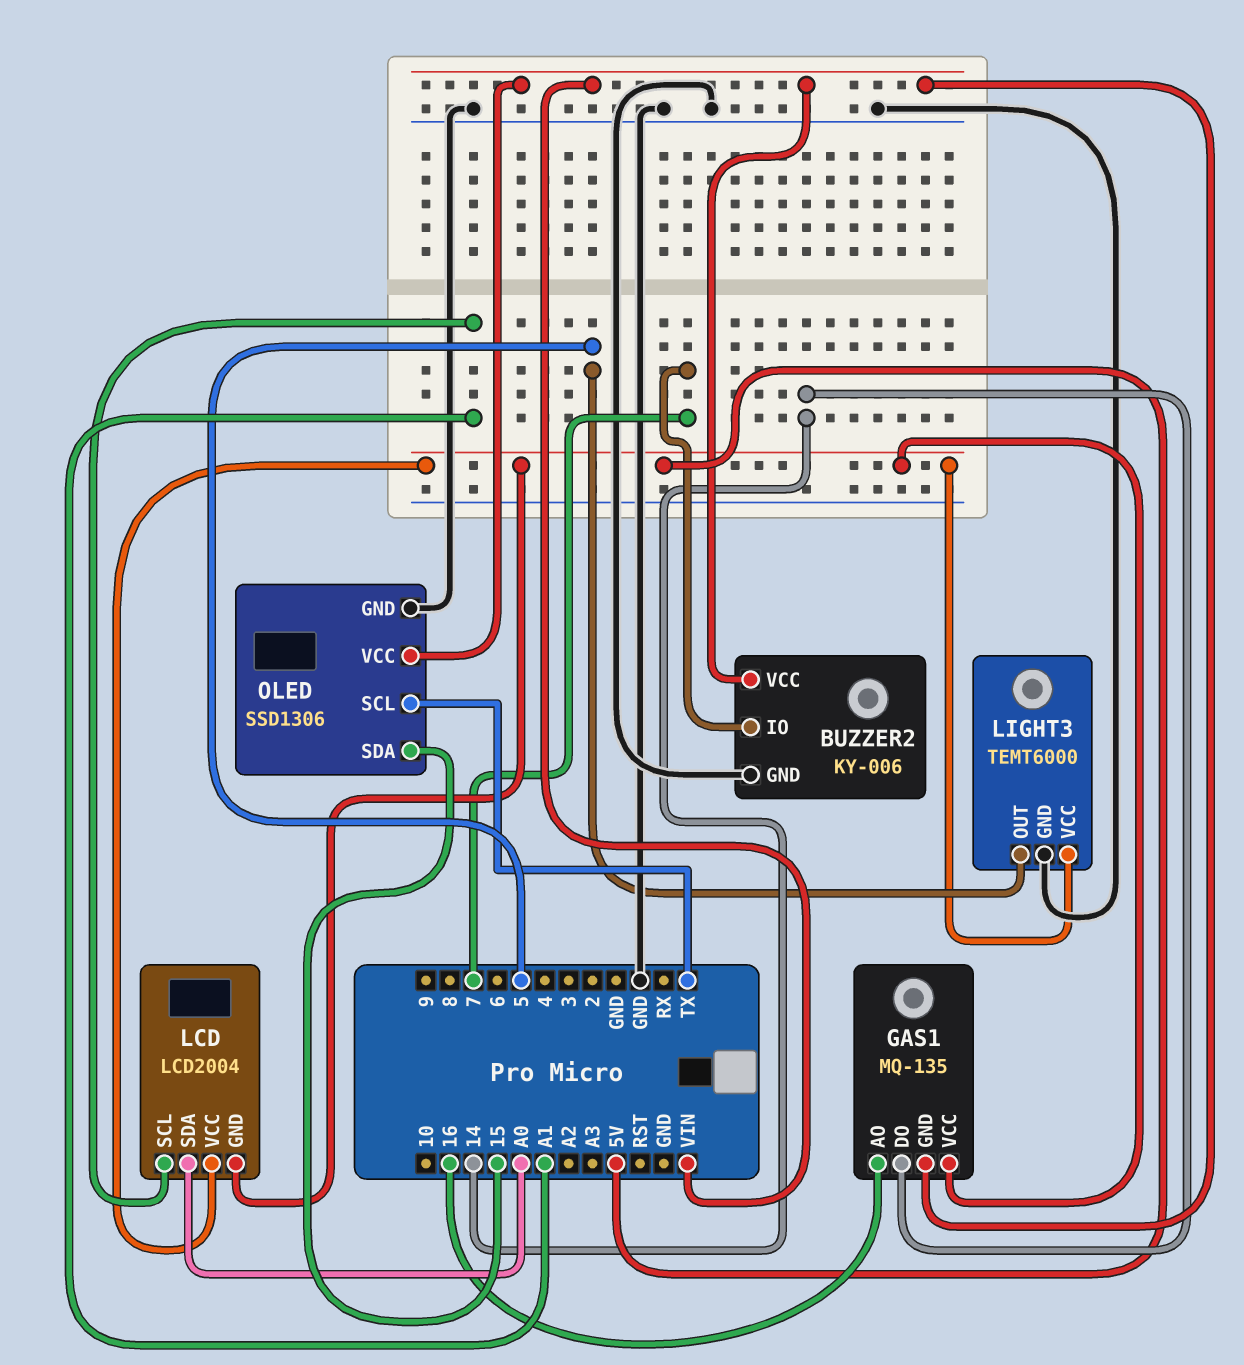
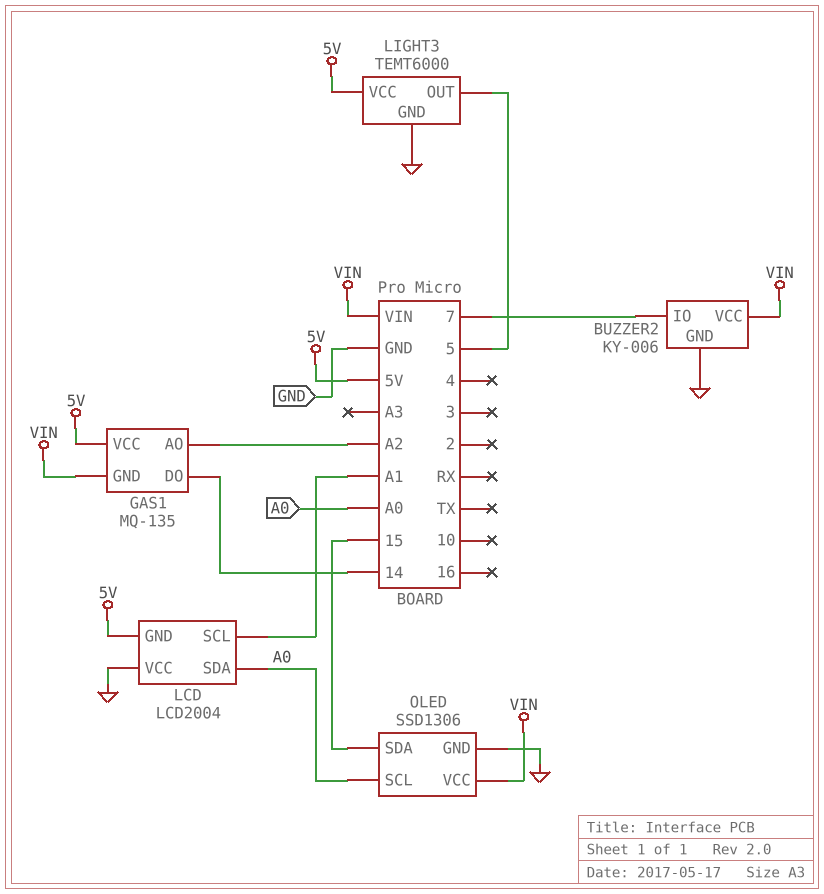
GAS1 pin AO: 16 -> A2
LCD pin VCC: 5V -> GND
OLED pin SCL: TX -> A0

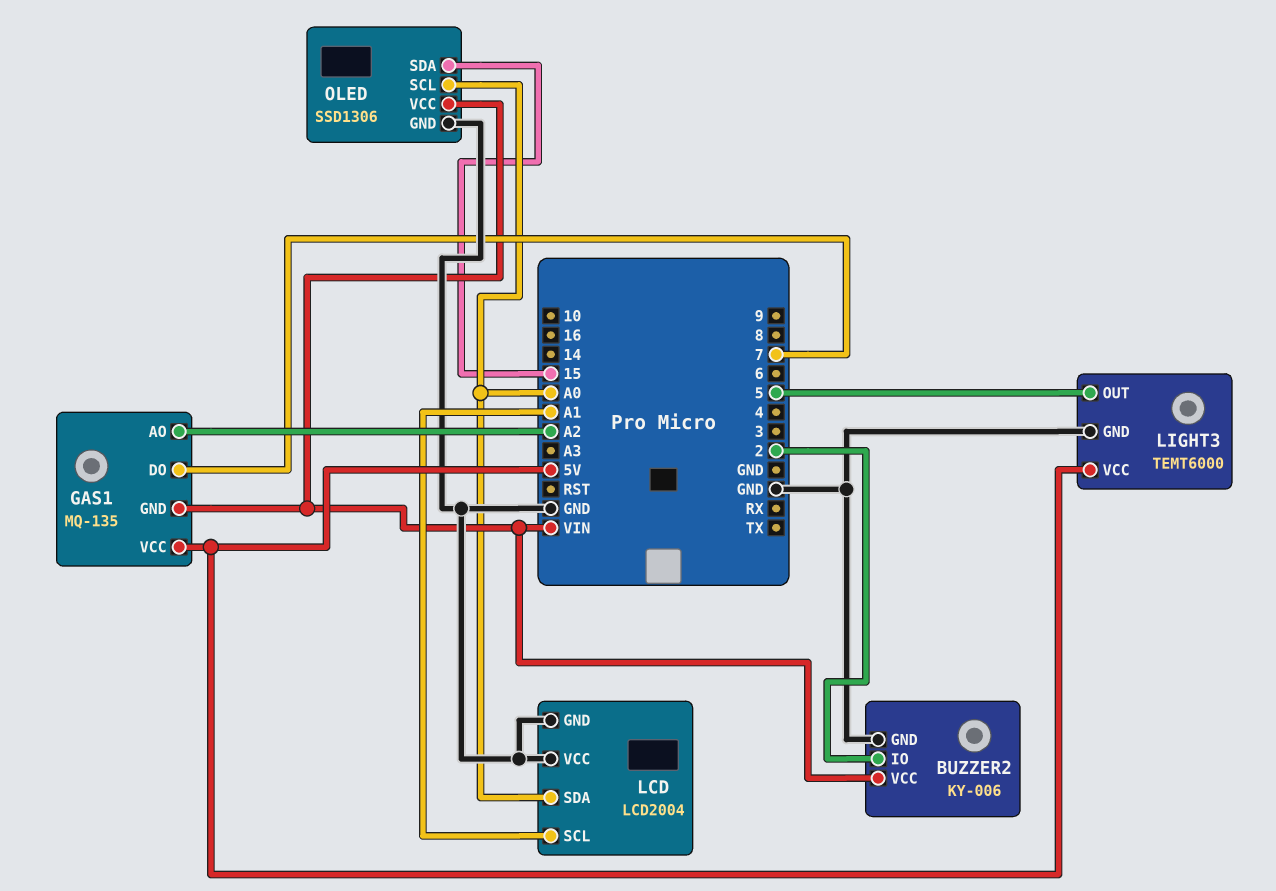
BUZZER2 pin IO: 7 -> 2
GAS1 pin DO: 14 -> 7
LCD pin GND: 5V -> GND

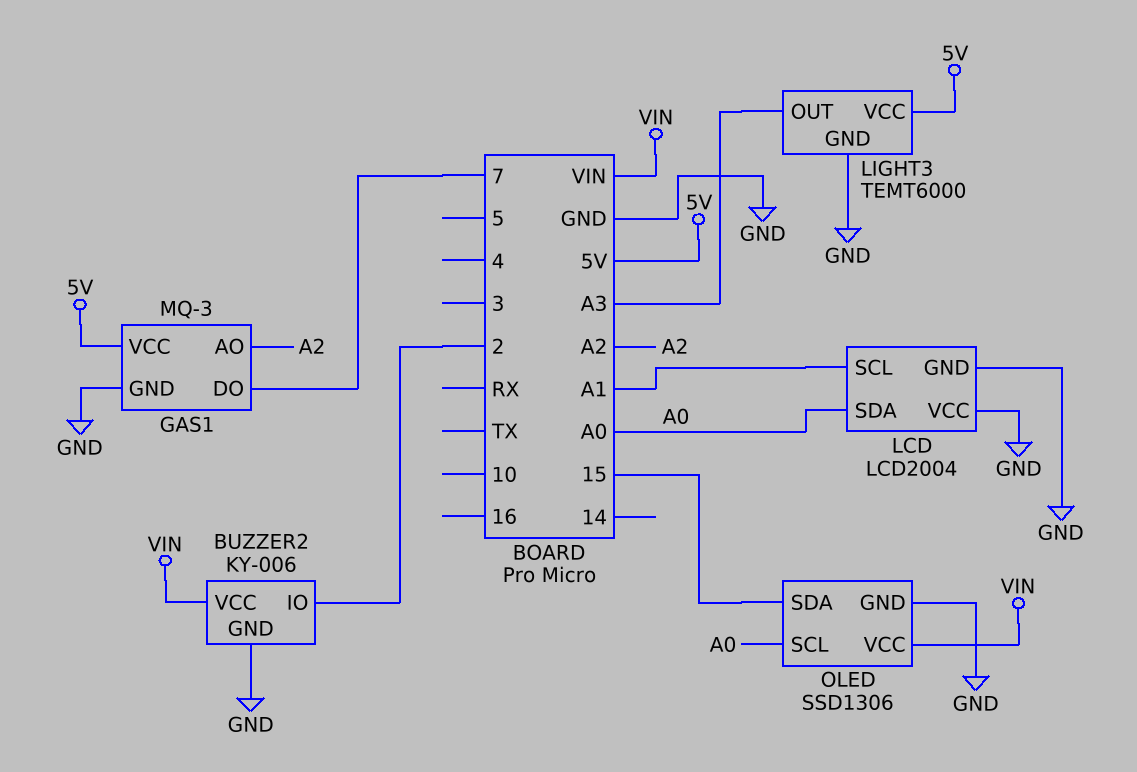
GAS1: MQ-135 -> MQ-3
GAS1 pin GND: VIN -> GND
LIGHT3 pin OUT: 5 -> A3

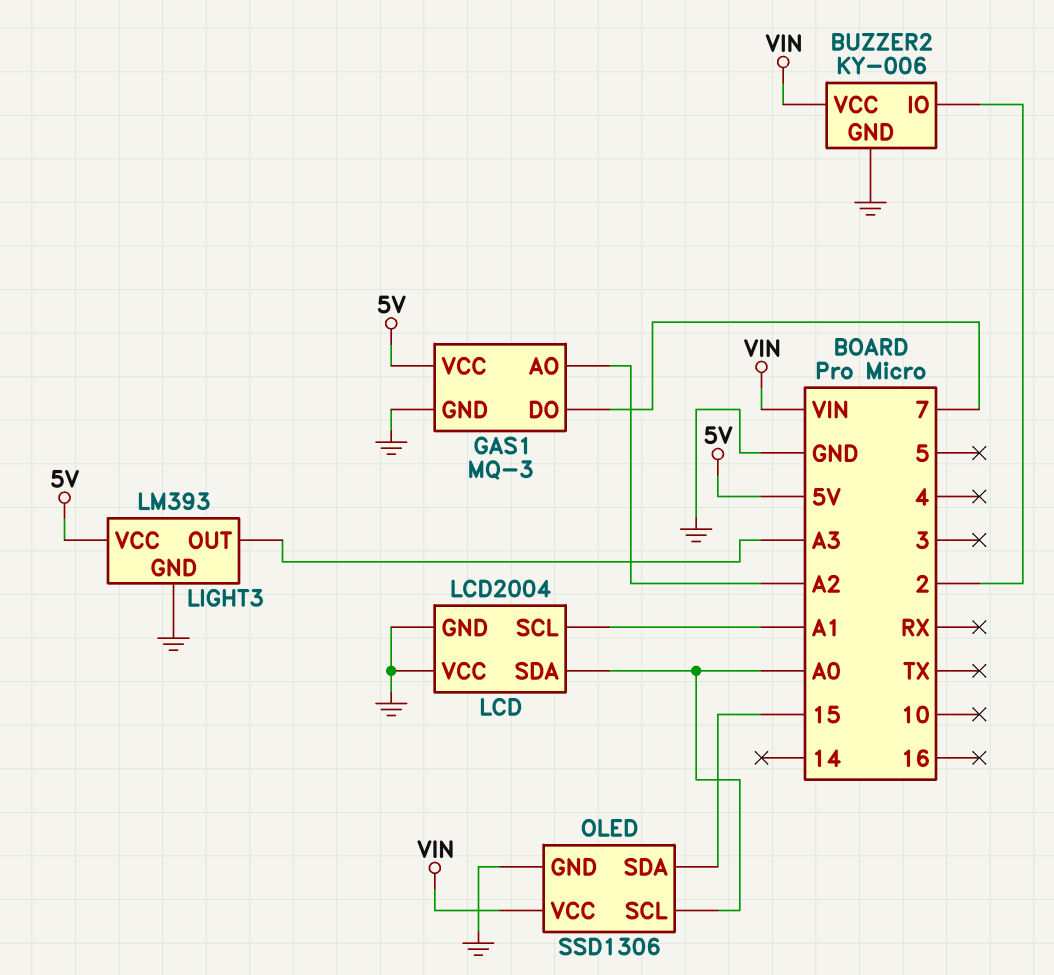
LIGHT3: TEMT6000 -> LM393

